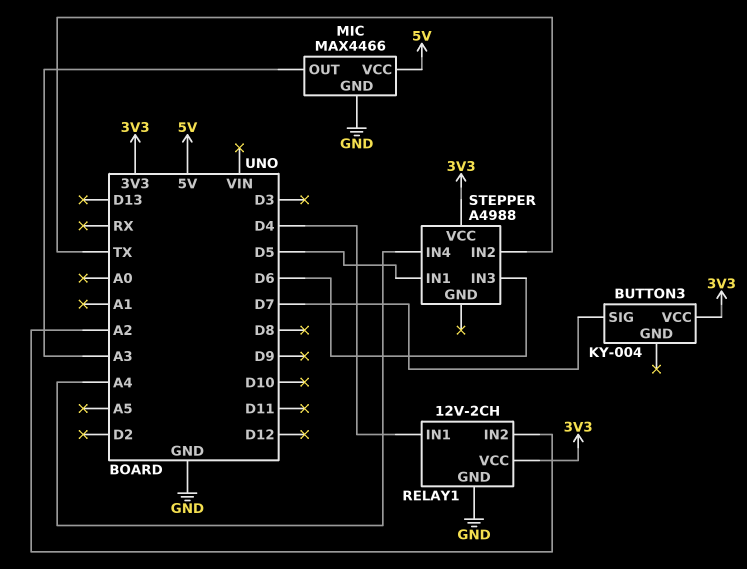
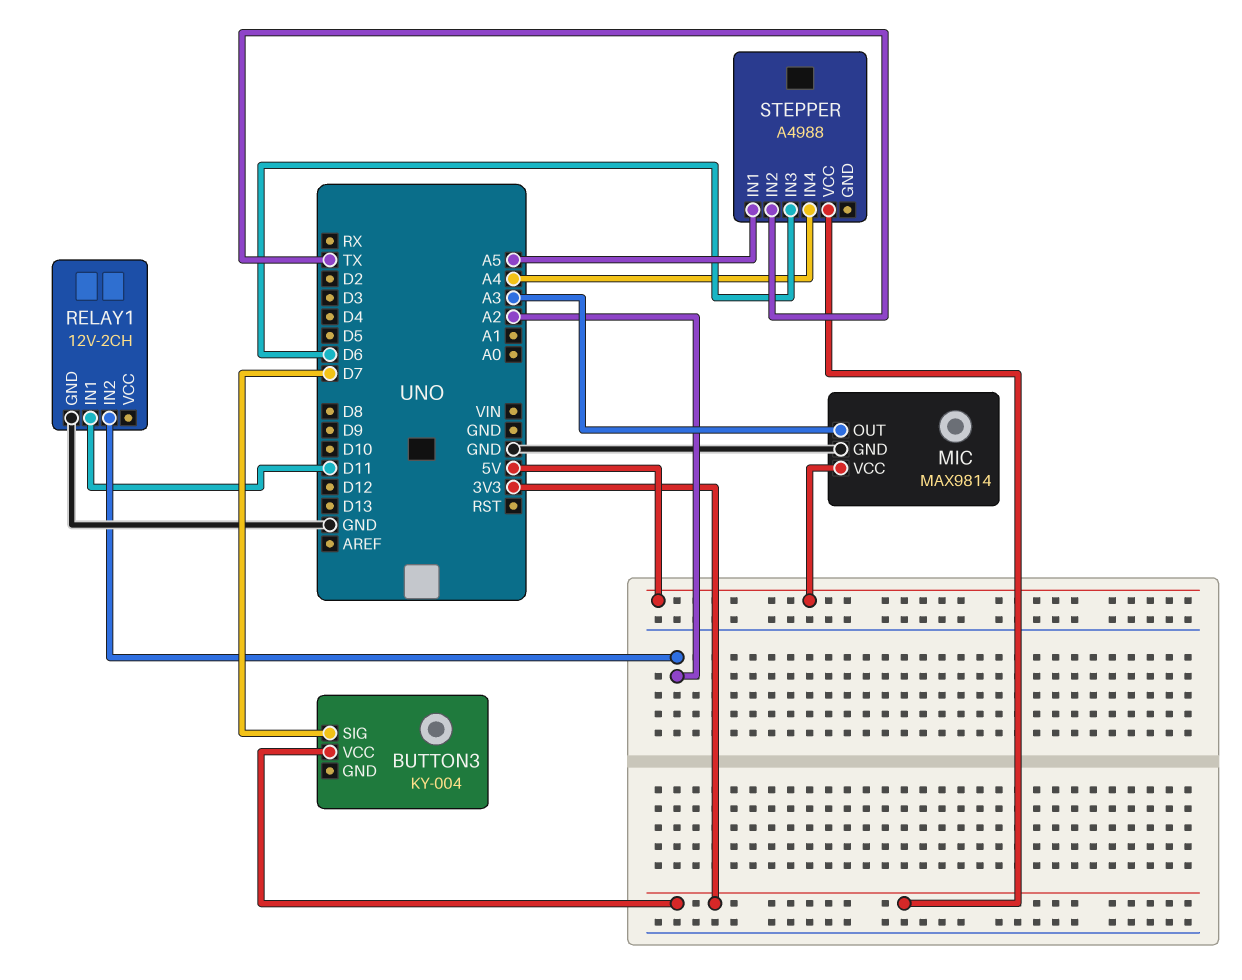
MIC: MAX4466 -> MAX9814
RELAY1 pin IN1: D4 -> D11
RELAY1 pin VCC: 3V3 -> none
STEPPER pin IN1: D5 -> A5

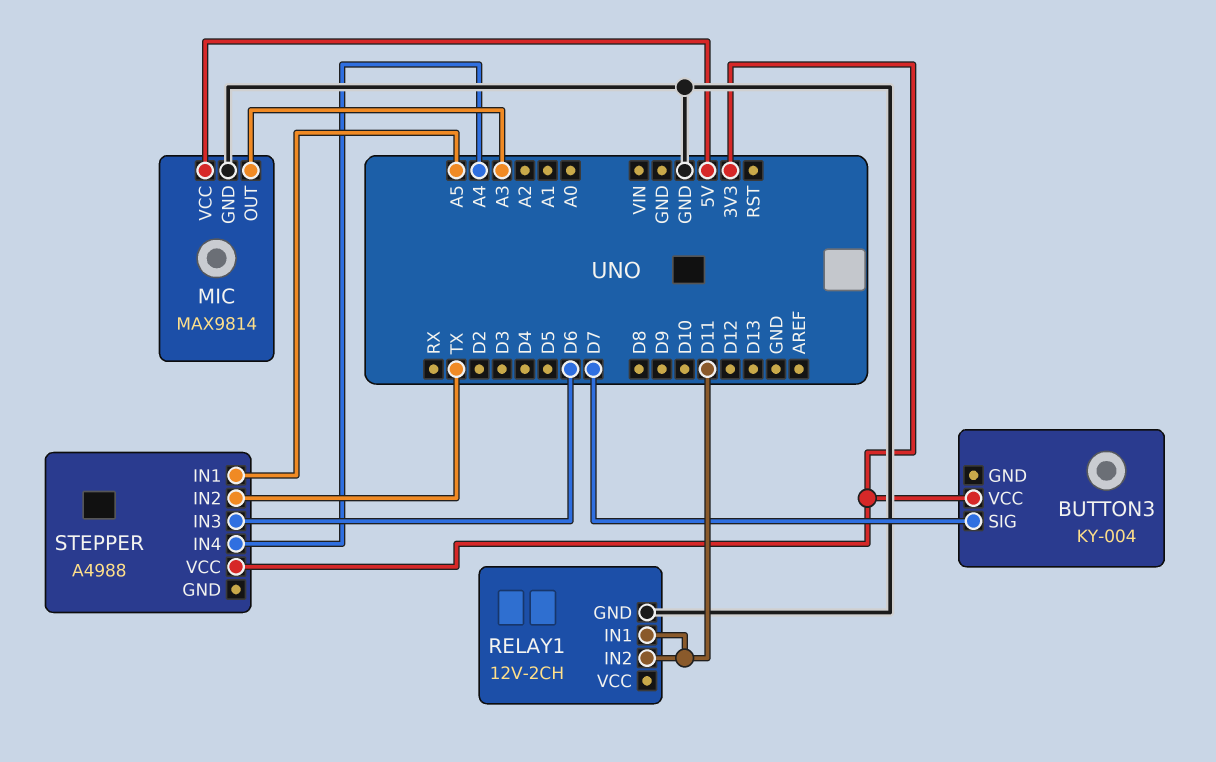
RELAY1 pin IN2: A2 -> D11

